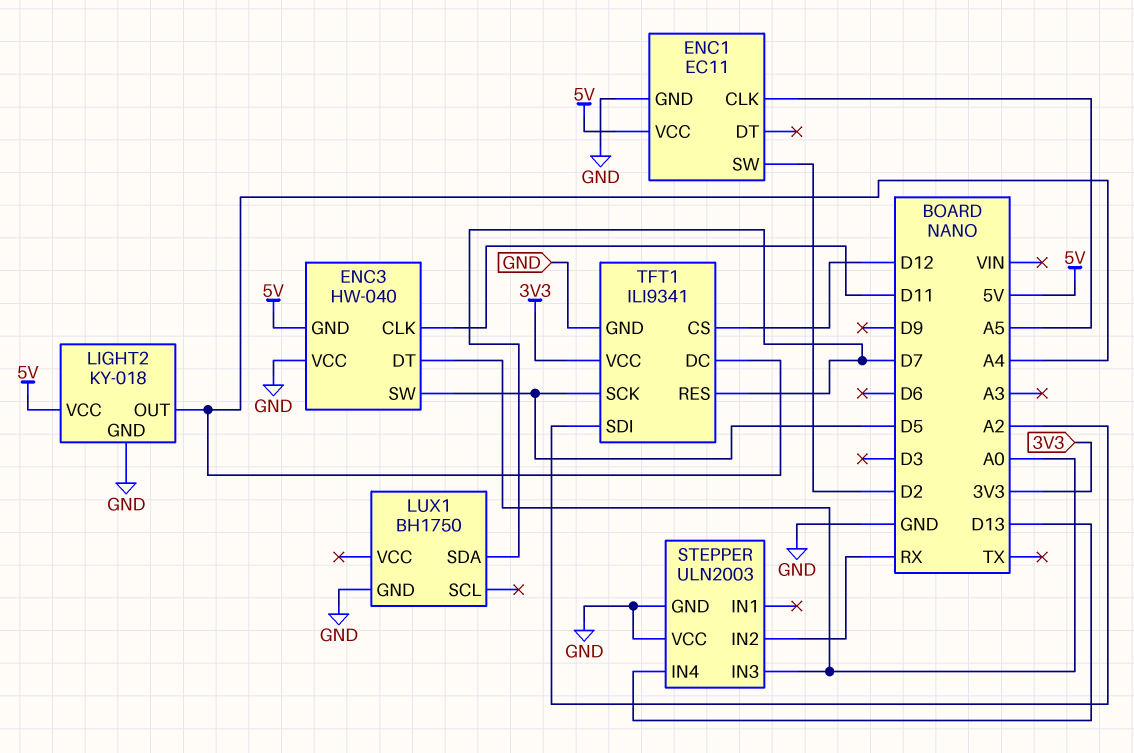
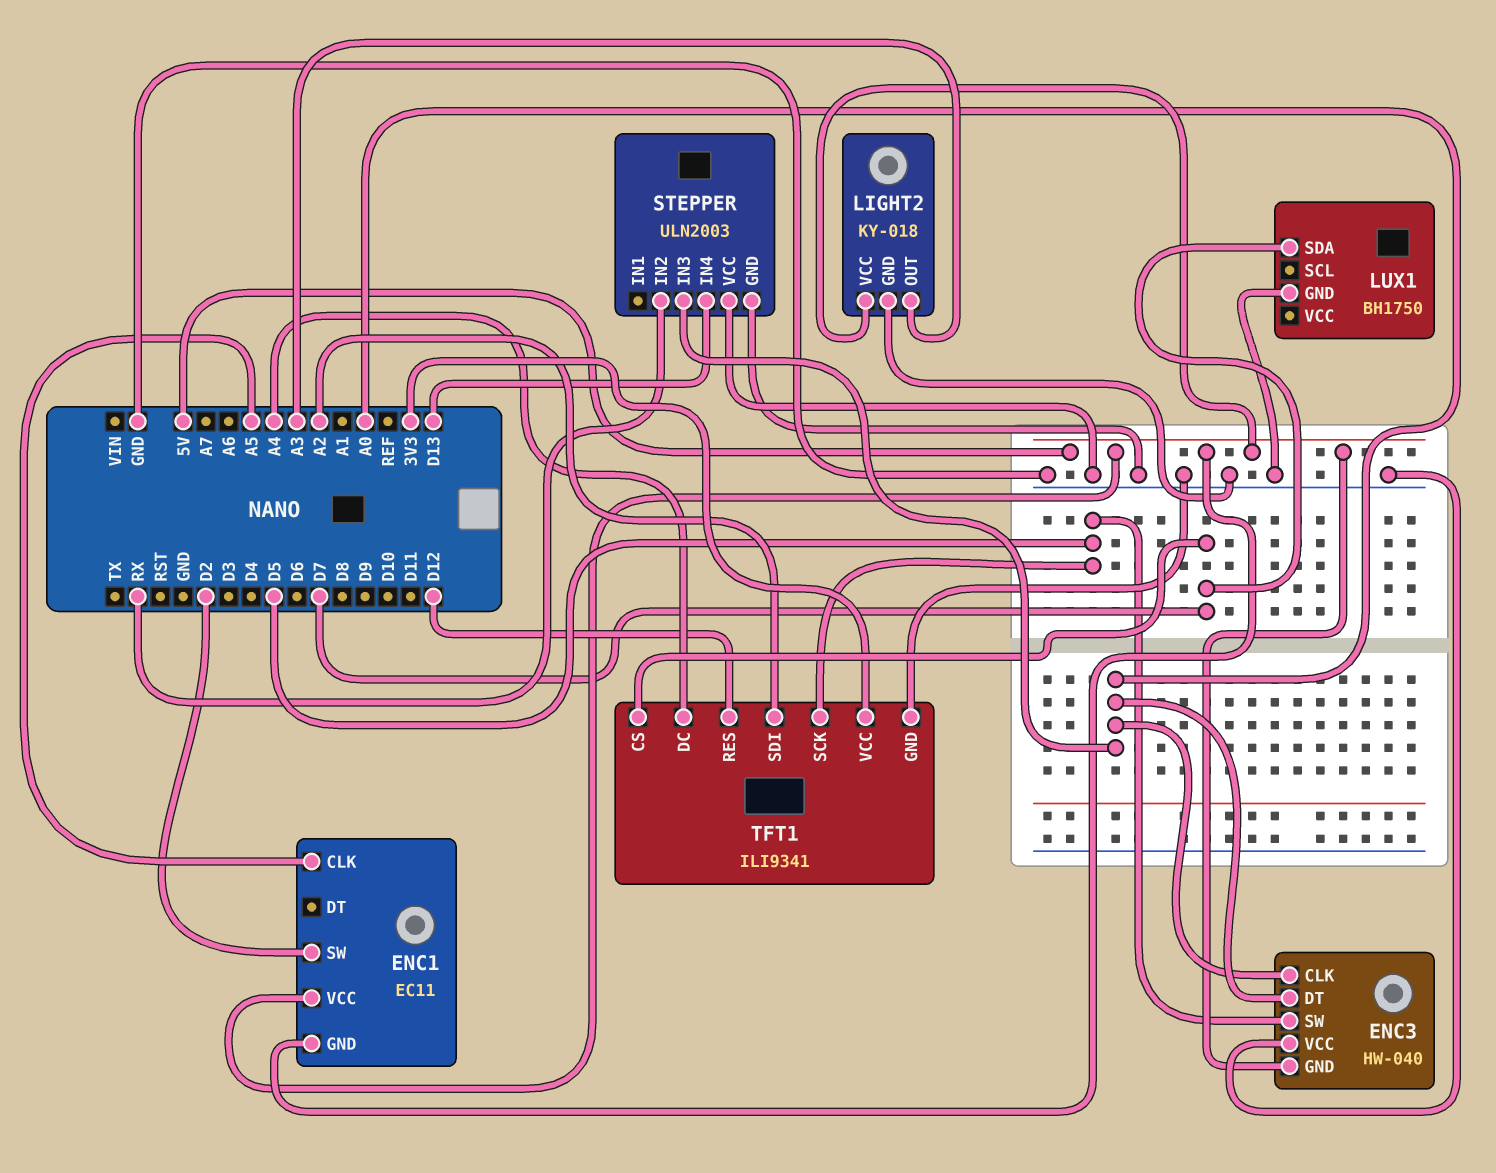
ENC1 pin GND: GND -> 5V
ENC3 pin CLK: D11 -> A0
LIGHT2 pin OUT: A4 -> A3
TFT1 pin CS: D12 -> D7
TFT1 pin RES: D7 -> D12

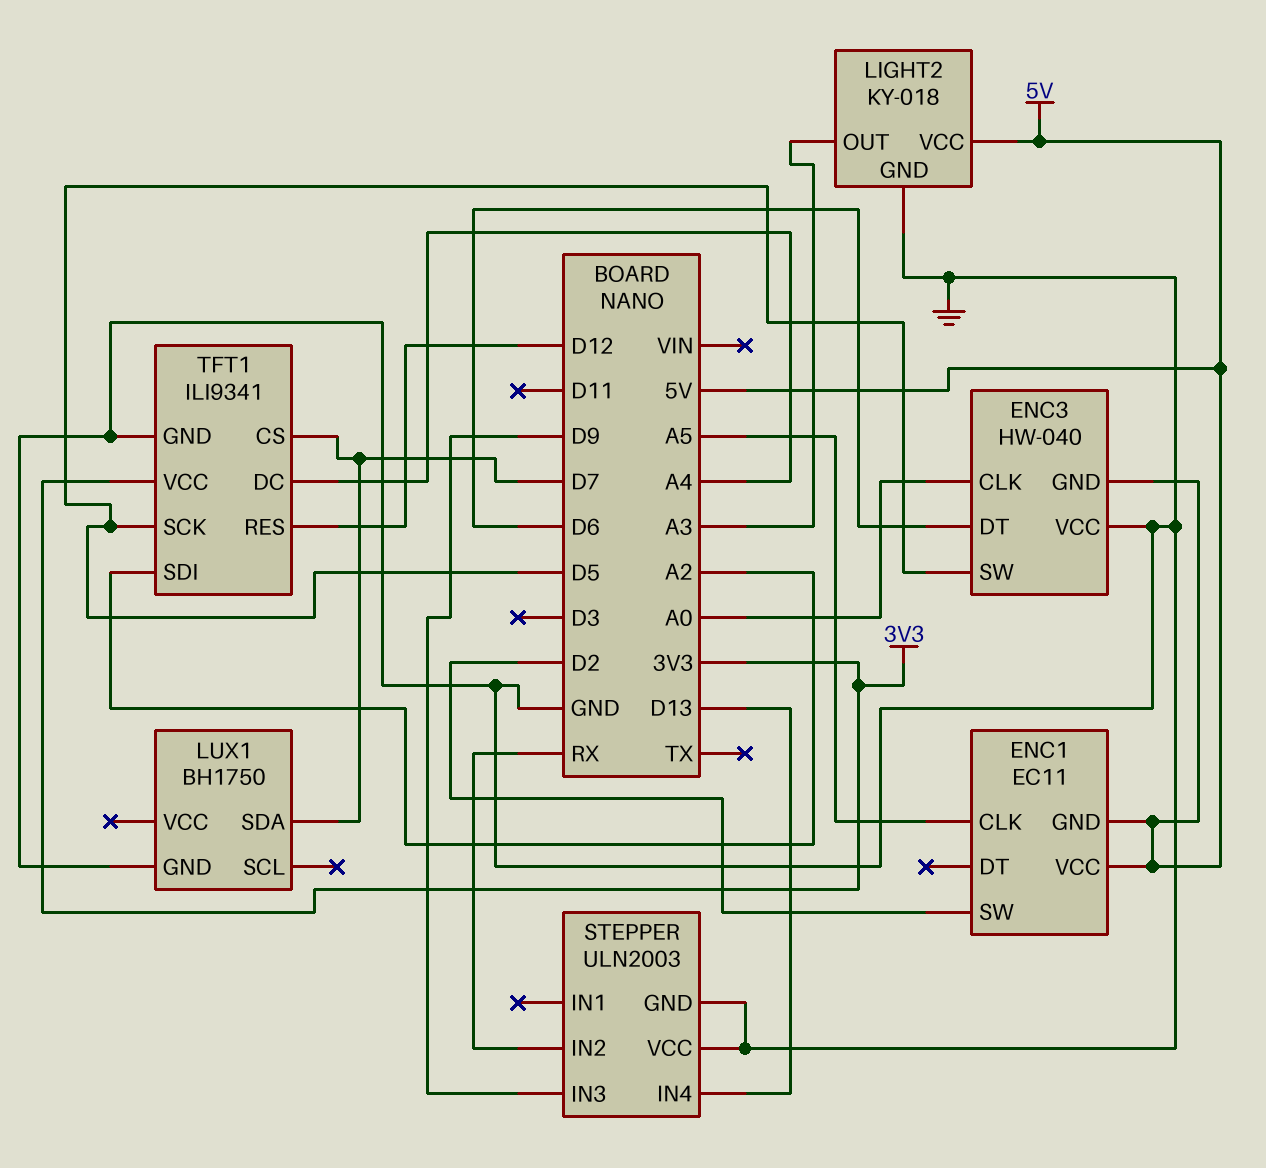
ENC3 pin DT: A0 -> D6
STEPPER pin IN3: A0 -> D9

